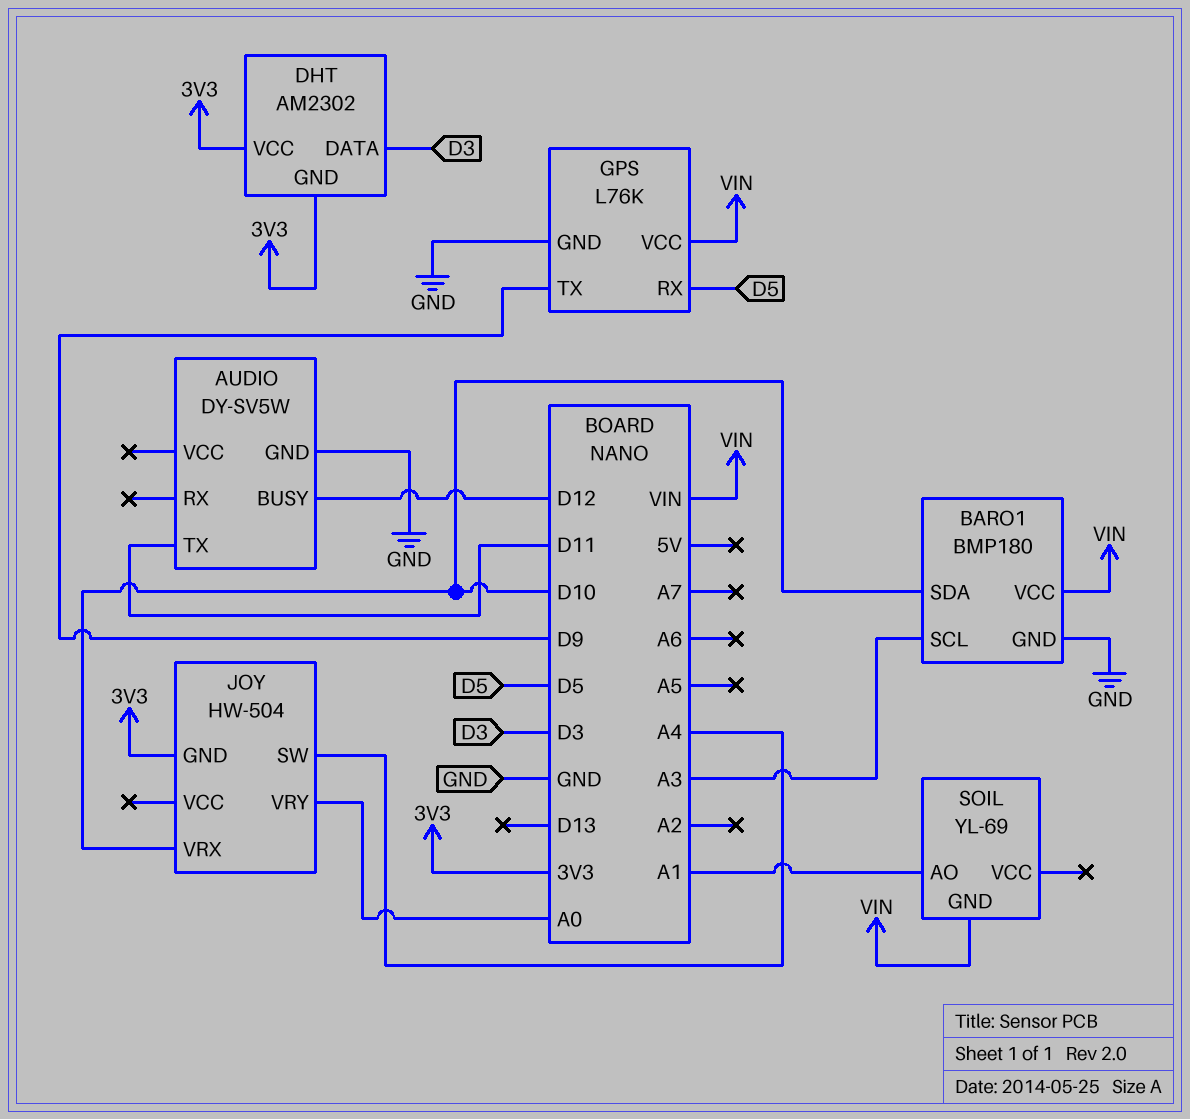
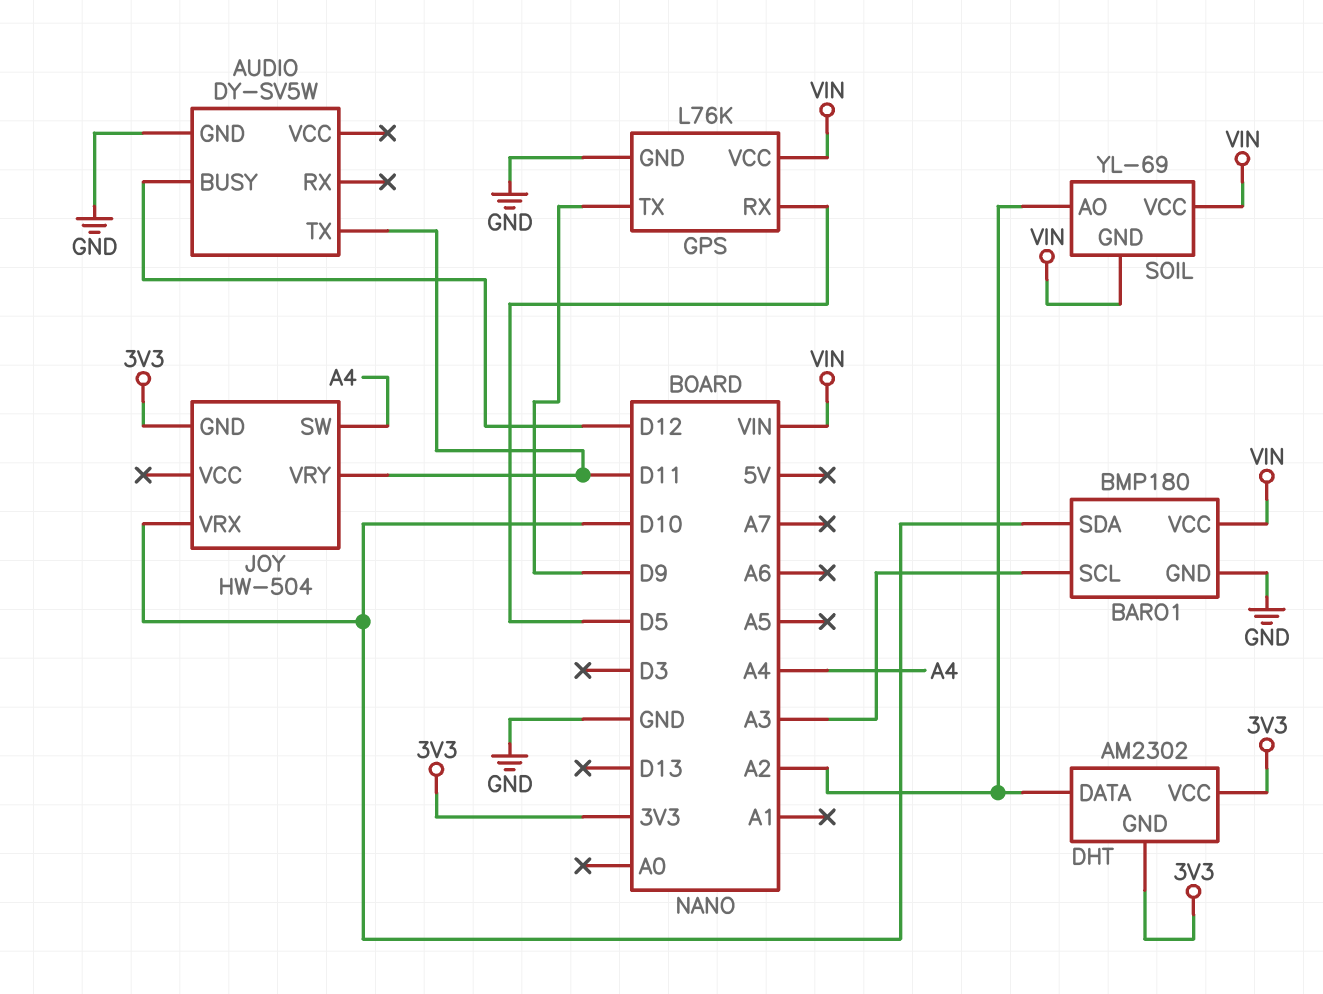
DHT pin DATA: D3 -> A2
JOY pin VRY: A0 -> D11
SOIL pin AO: A1 -> A2
SOIL pin VCC: none -> VIN

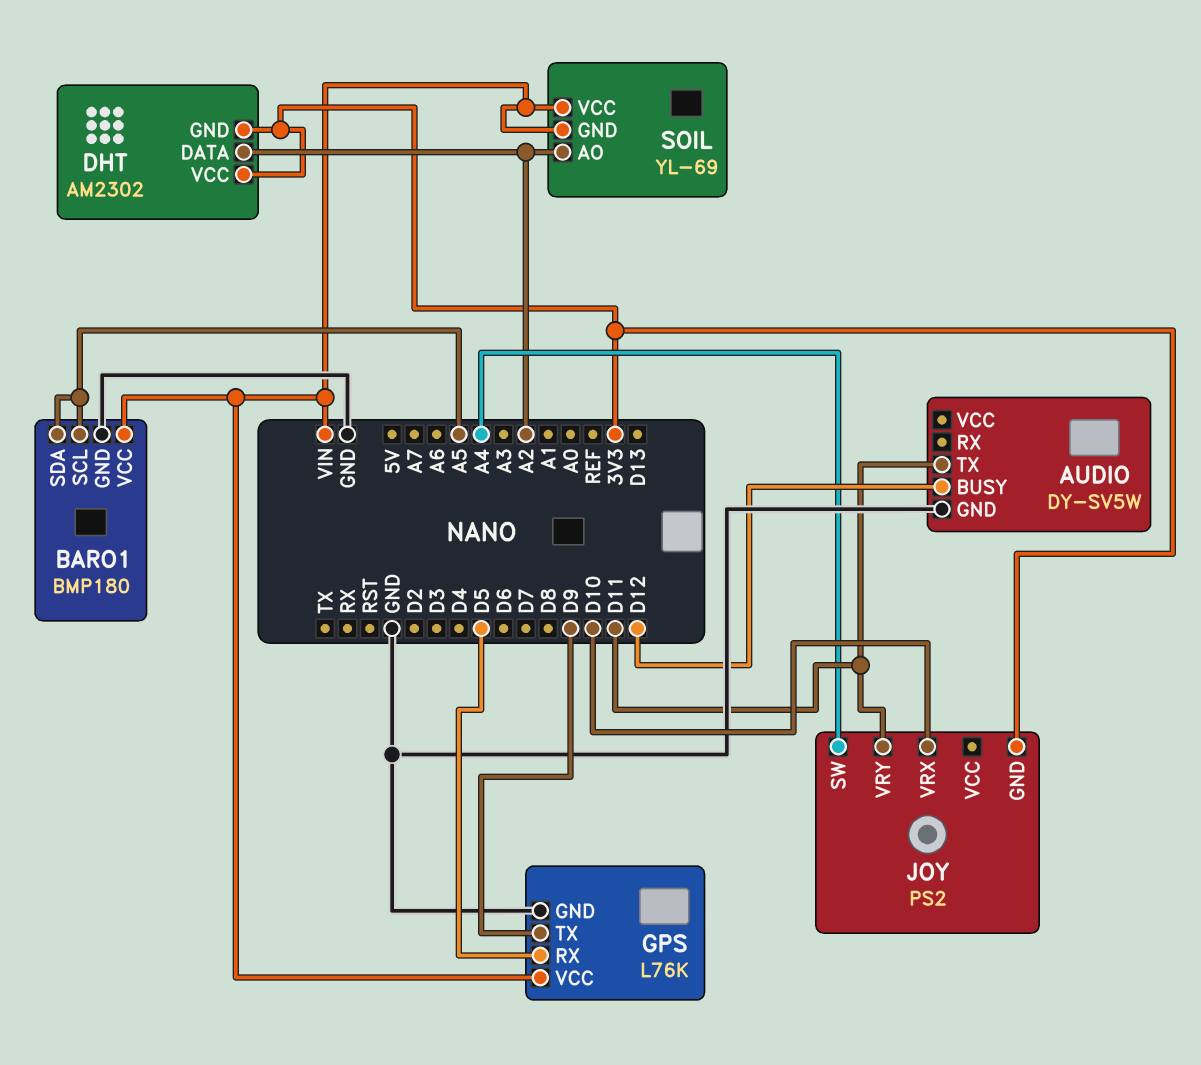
BARO1 pin SCL: A3 -> A5
BARO1 pin SDA: D10 -> A5
JOY: HW-504 -> PS2

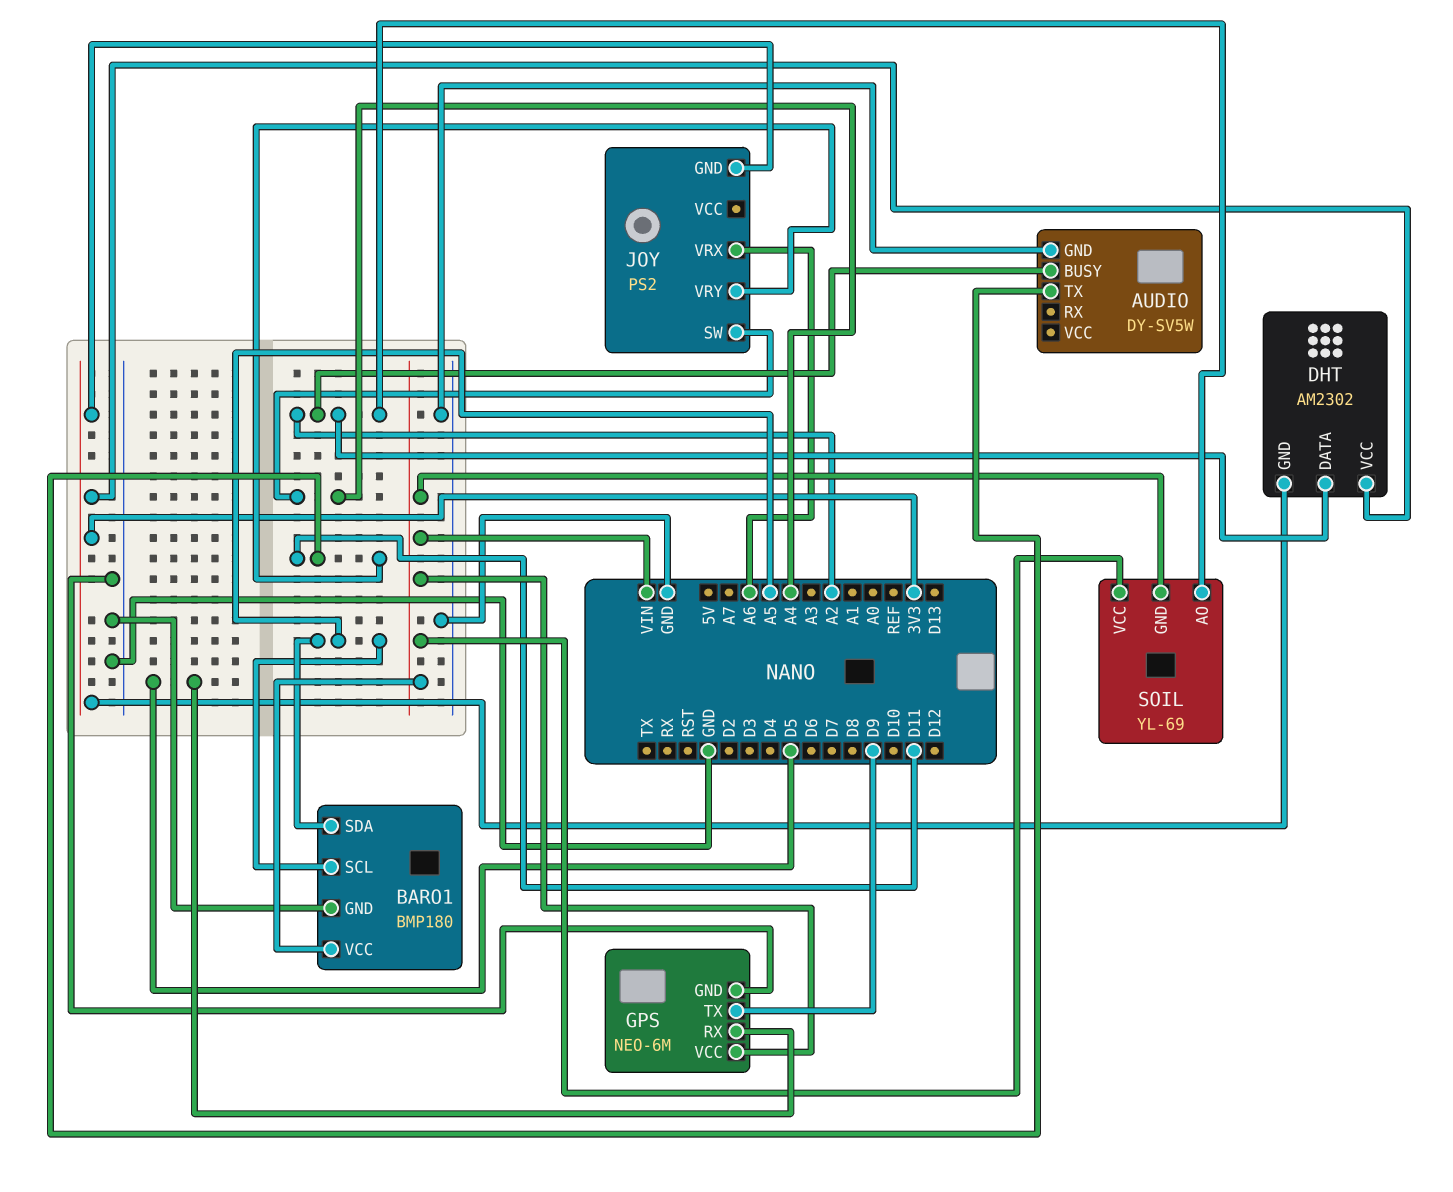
AUDIO pin BUSY: D12 -> A2
GPS: L76K -> NEO-6M
JOY pin VRX: D10 -> A6

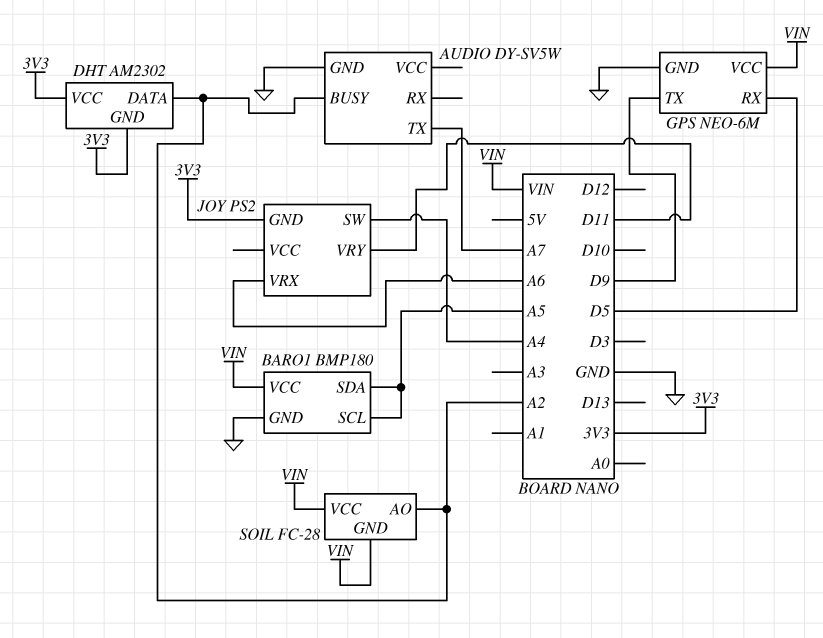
AUDIO pin TX: D11 -> A7
SOIL: YL-69 -> FC-28

